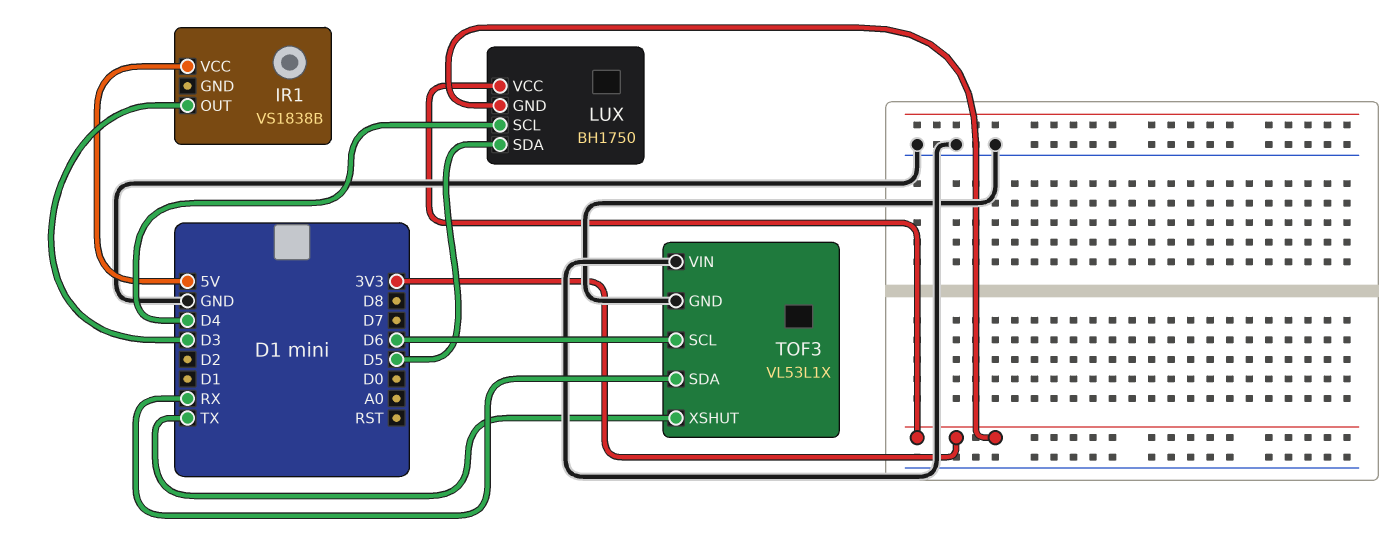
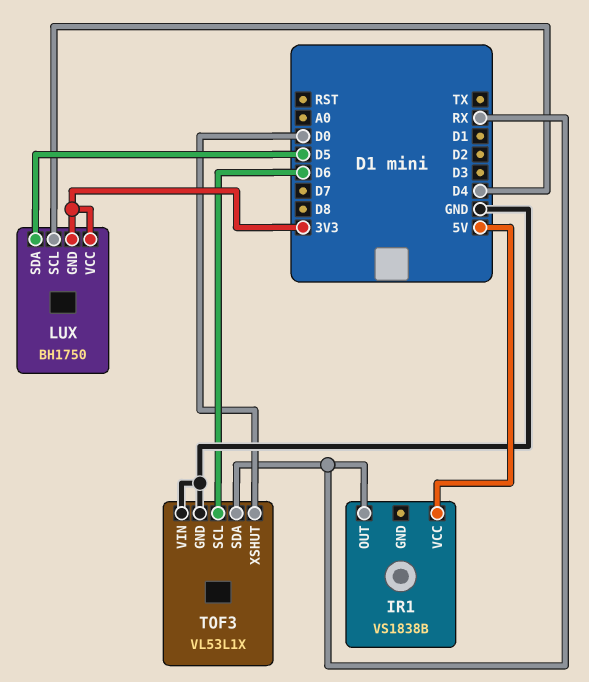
IR1 pin OUT: D3 -> RX
TOF3 pin XSHUT: TX -> D0

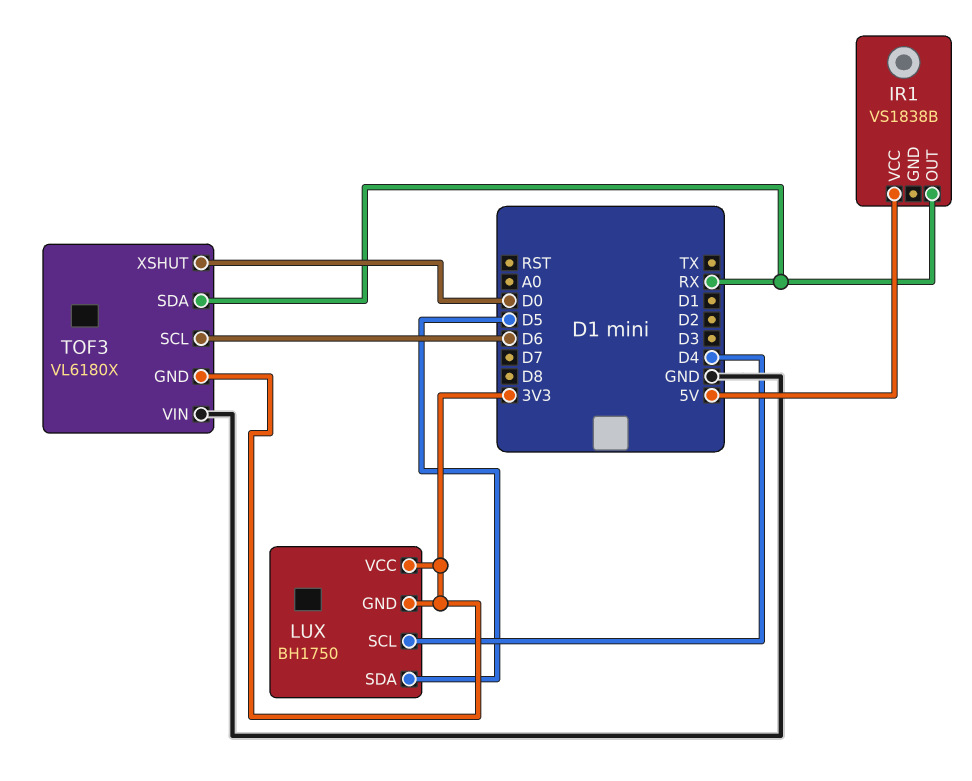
TOF3: VL53L1X -> VL6180X
TOF3 pin GND: GND -> 3V3

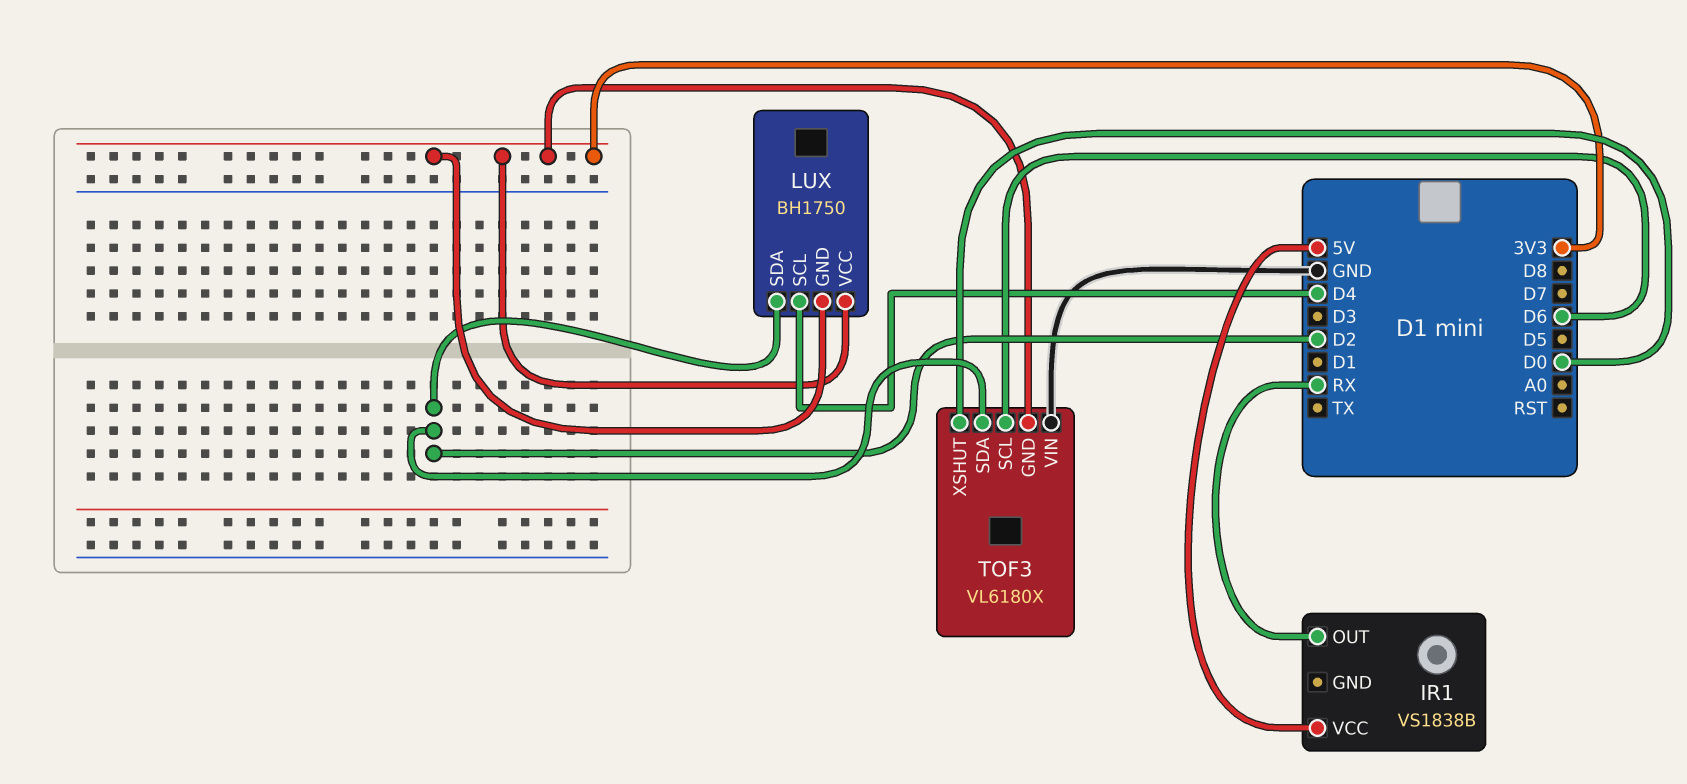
LUX pin SDA: D5 -> D2
TOF3 pin SDA: RX -> D2

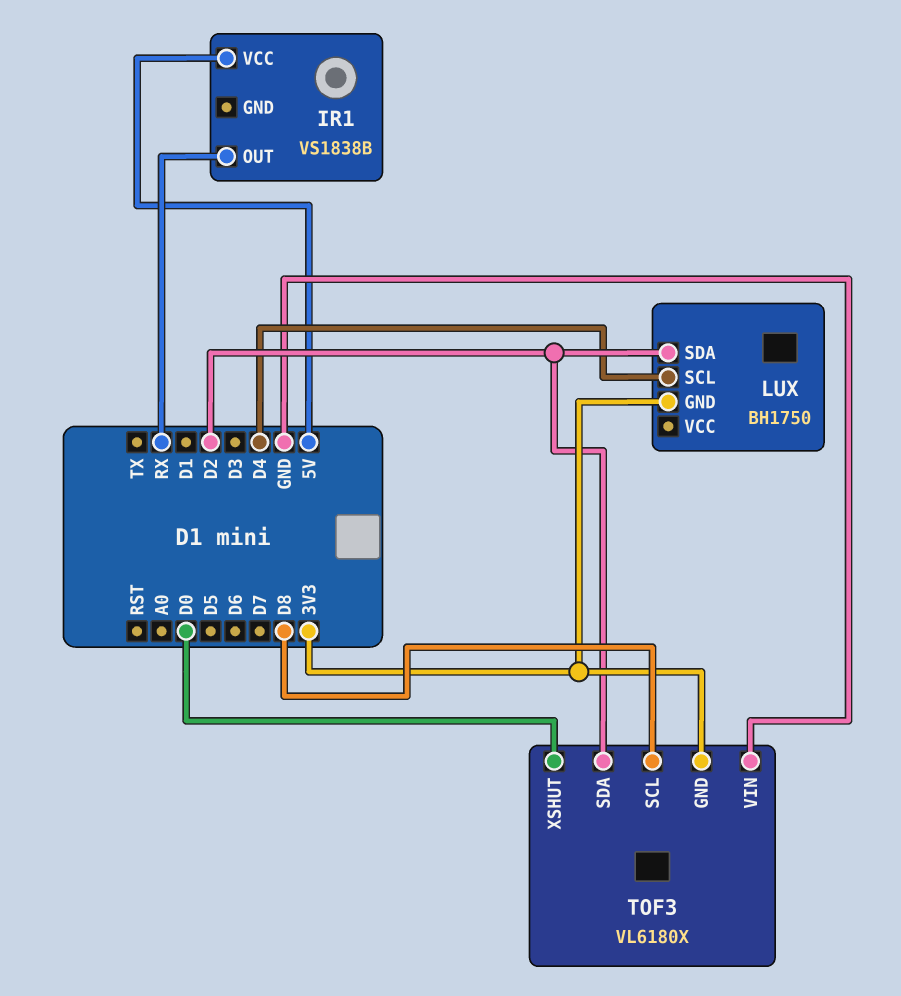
LUX pin VCC: 3V3 -> none
TOF3 pin SCL: D6 -> D8

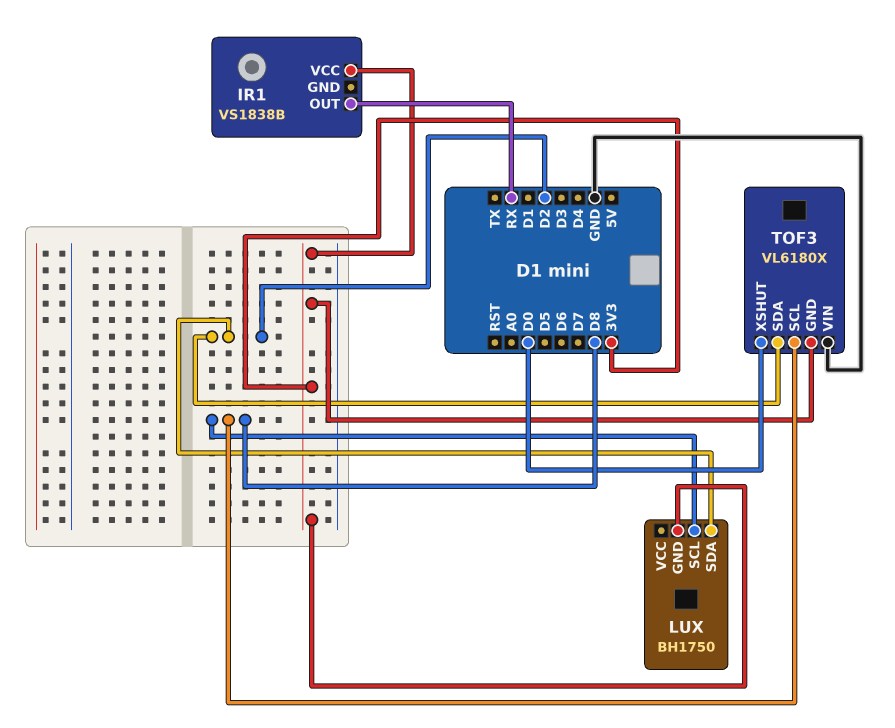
IR1 pin VCC: 5V -> 3V3
LUX pin SCL: D4 -> D8

